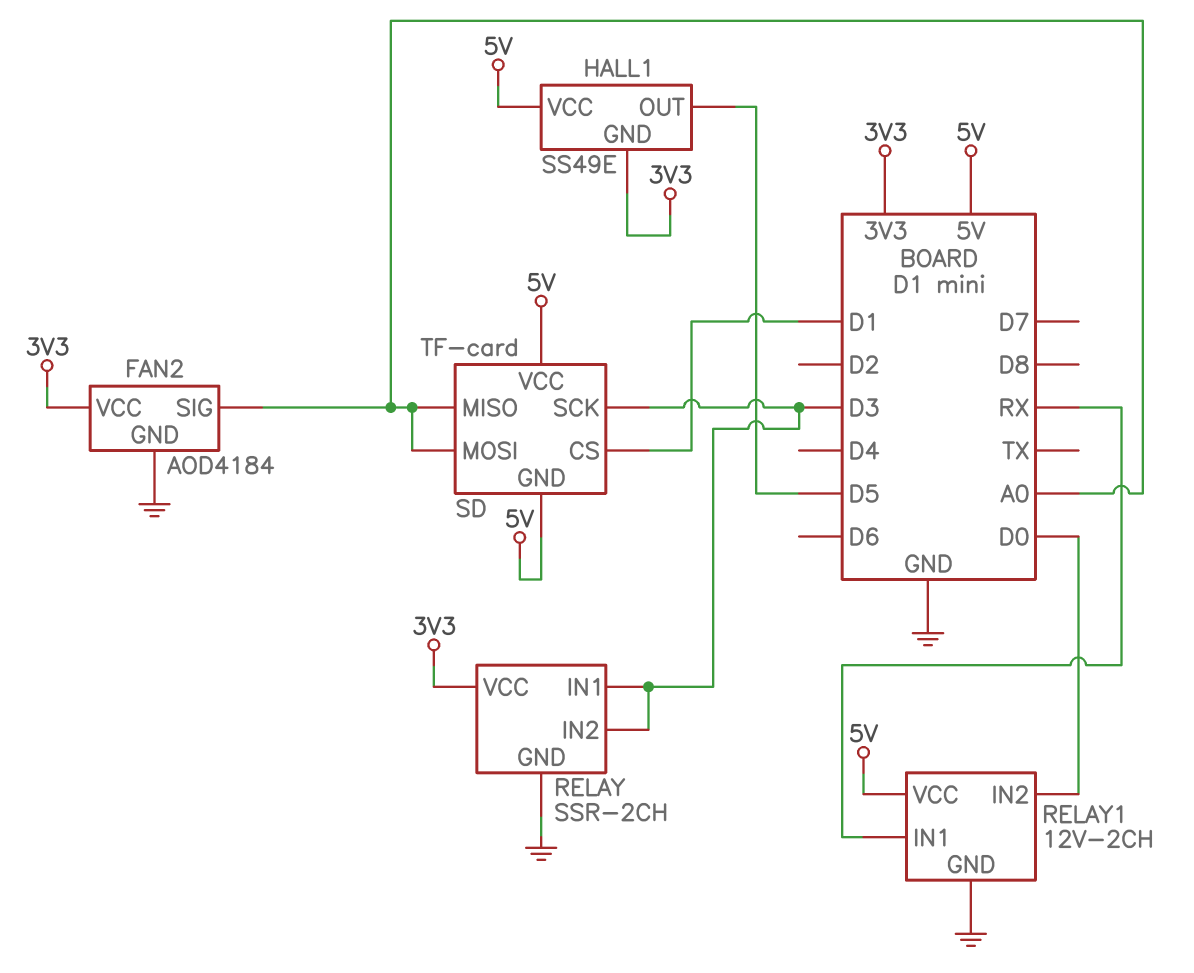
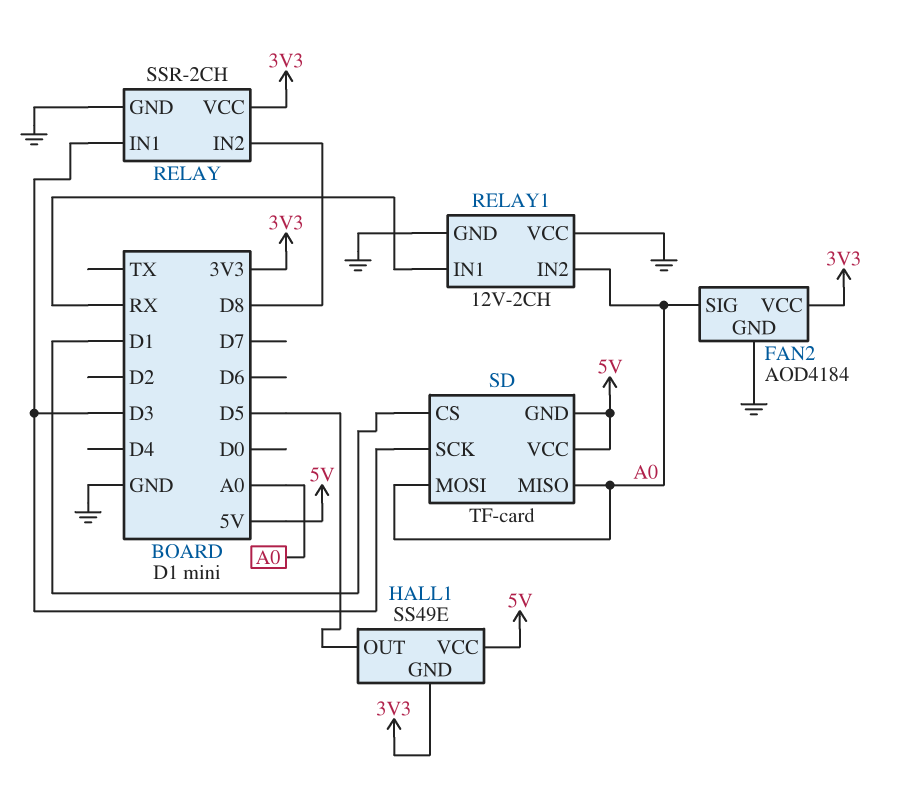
RELAY pin IN2: D3 -> D8
RELAY1 pin IN2: D0 -> A0
RELAY1 pin VCC: 5V -> GND

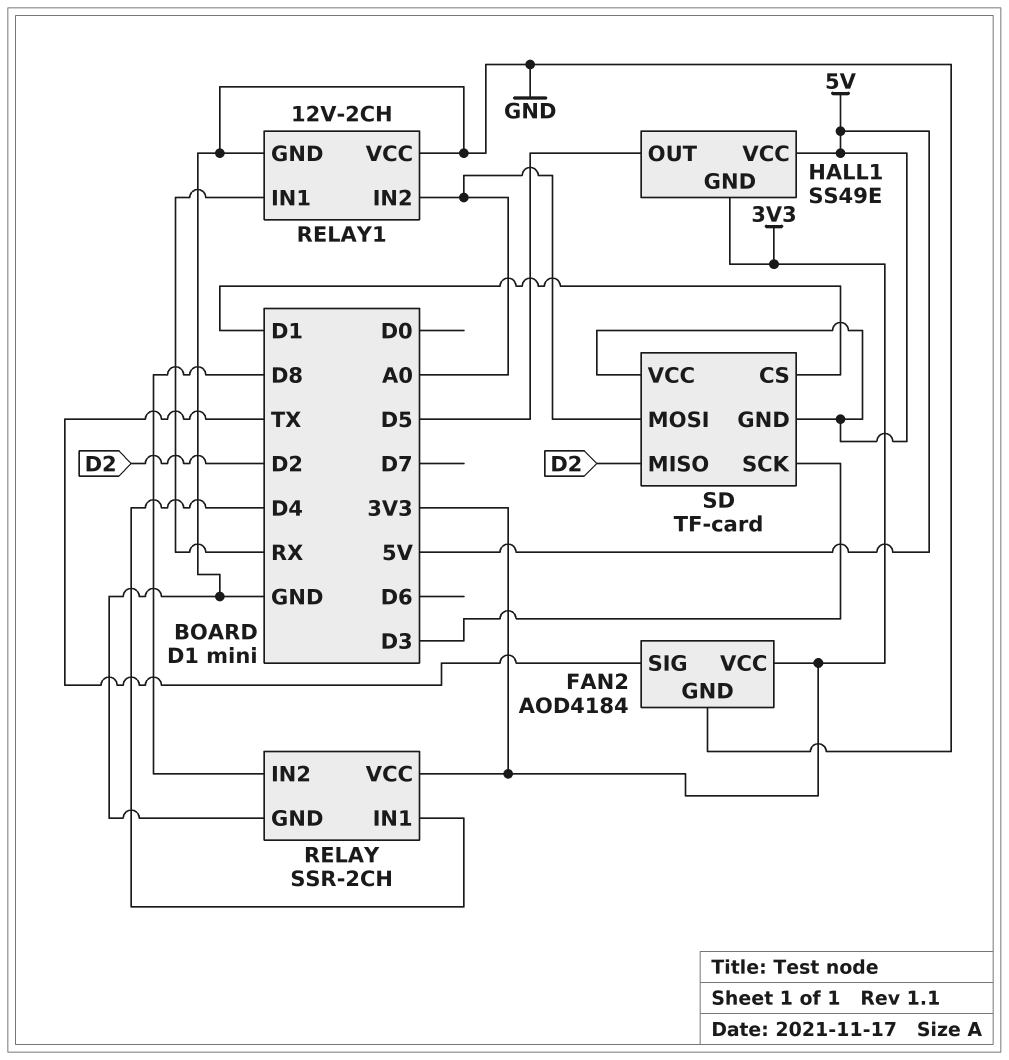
FAN2 pin SIG: A0 -> TX
RELAY pin IN1: D3 -> D4
SD pin MISO: A0 -> D2

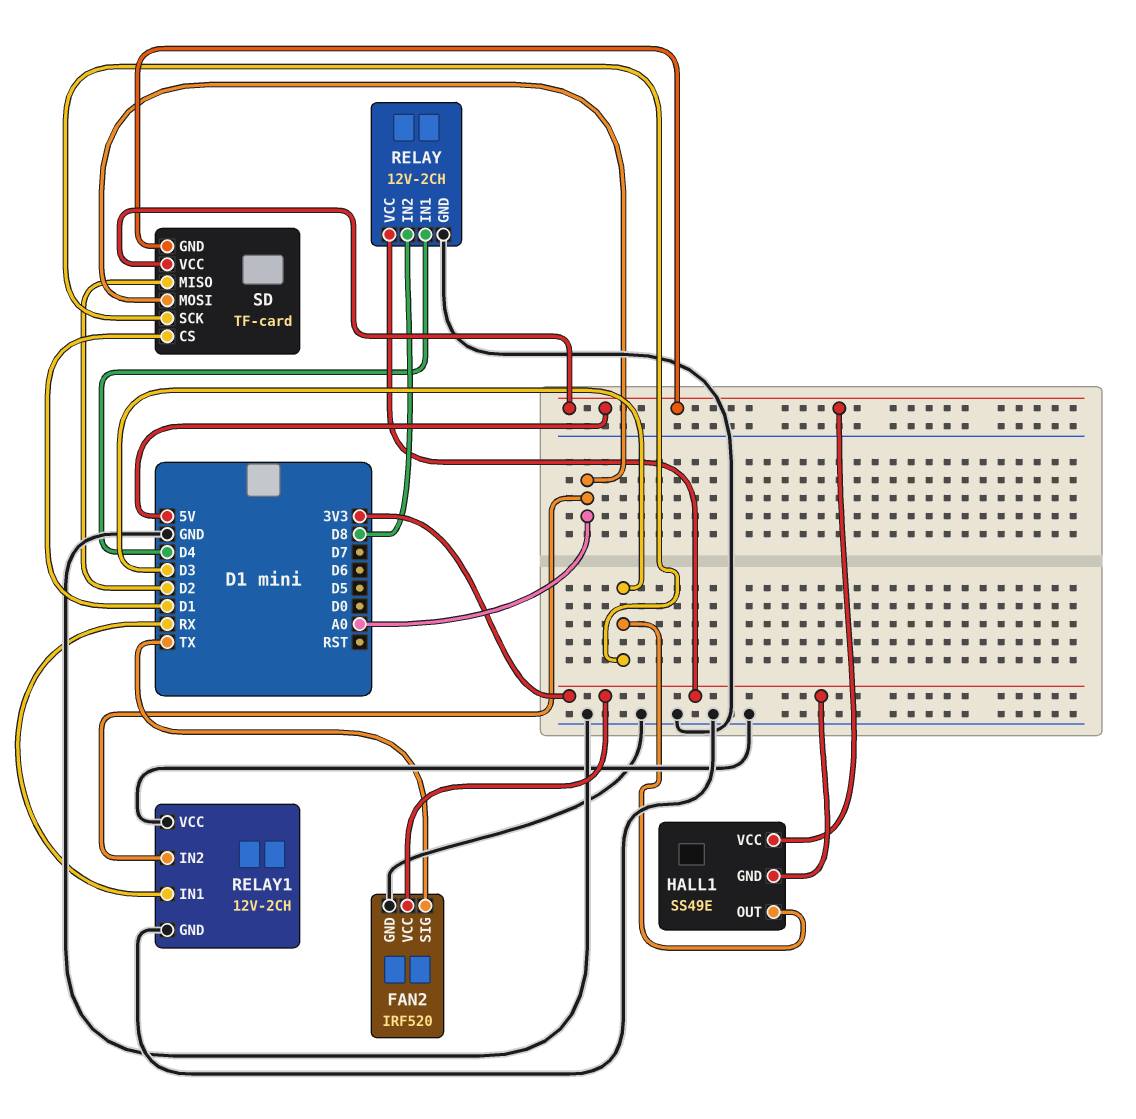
FAN2: AOD4184 -> IRF520
HALL1 pin OUT: D5 -> D3
RELAY: SSR-2CH -> 12V-2CH

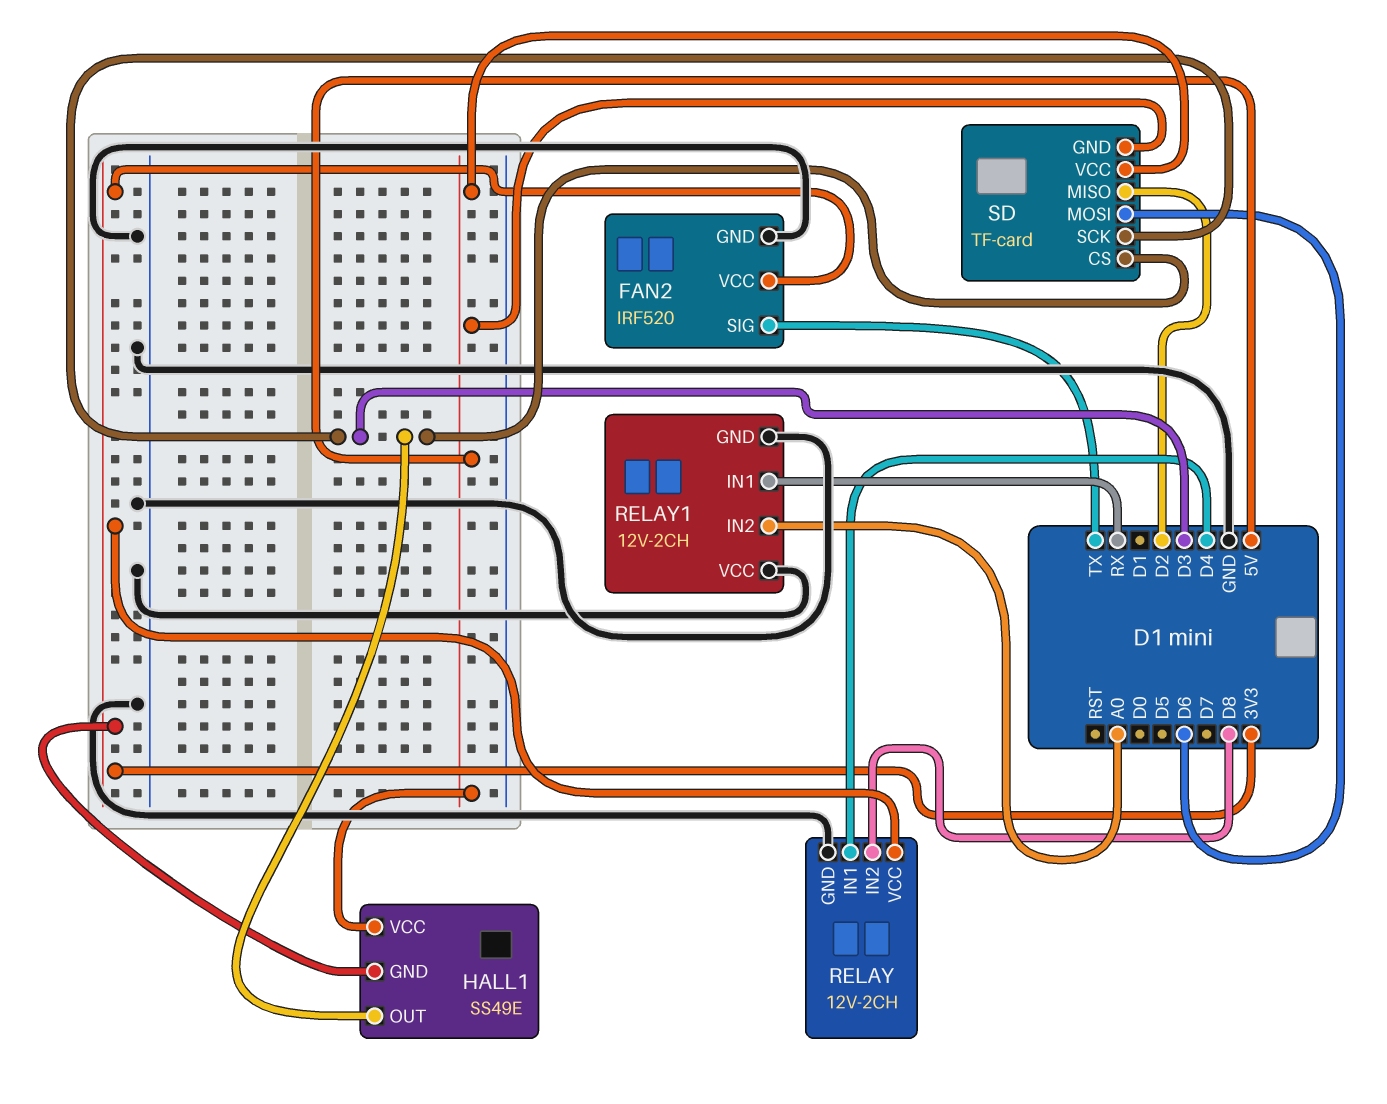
SD pin CS: D1 -> D3
SD pin MOSI: A0 -> D6

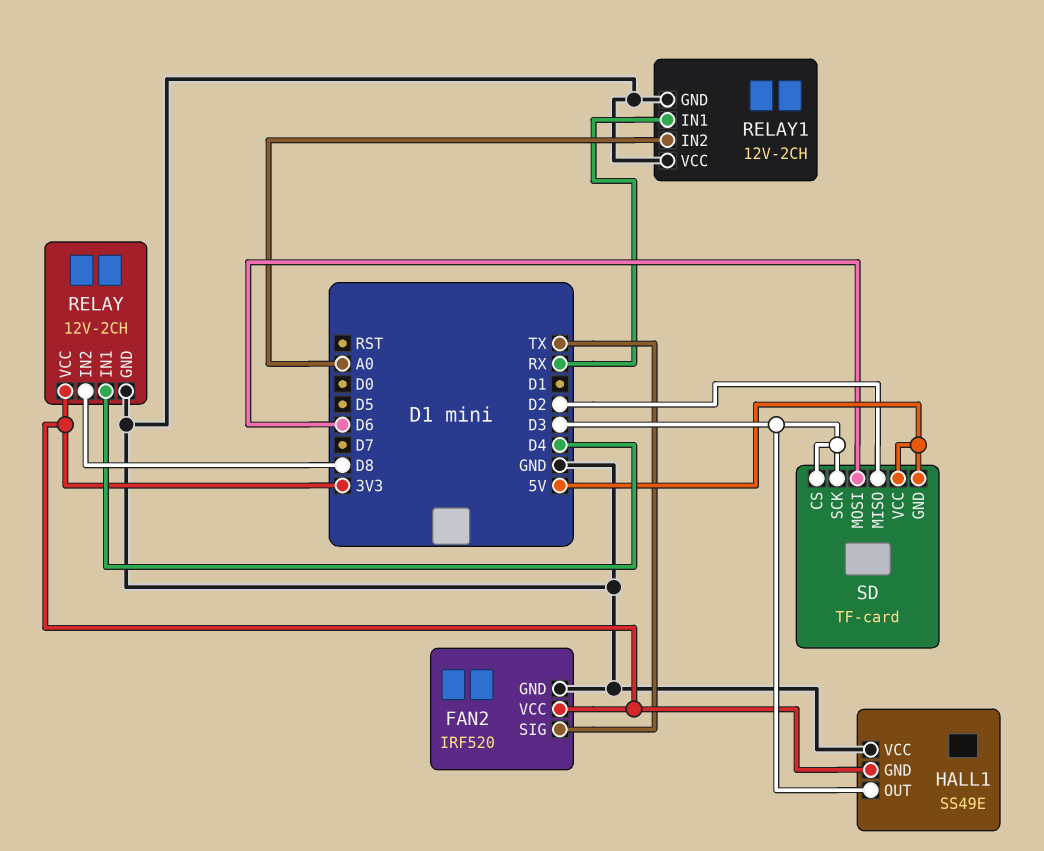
HALL1 pin VCC: 5V -> GND

